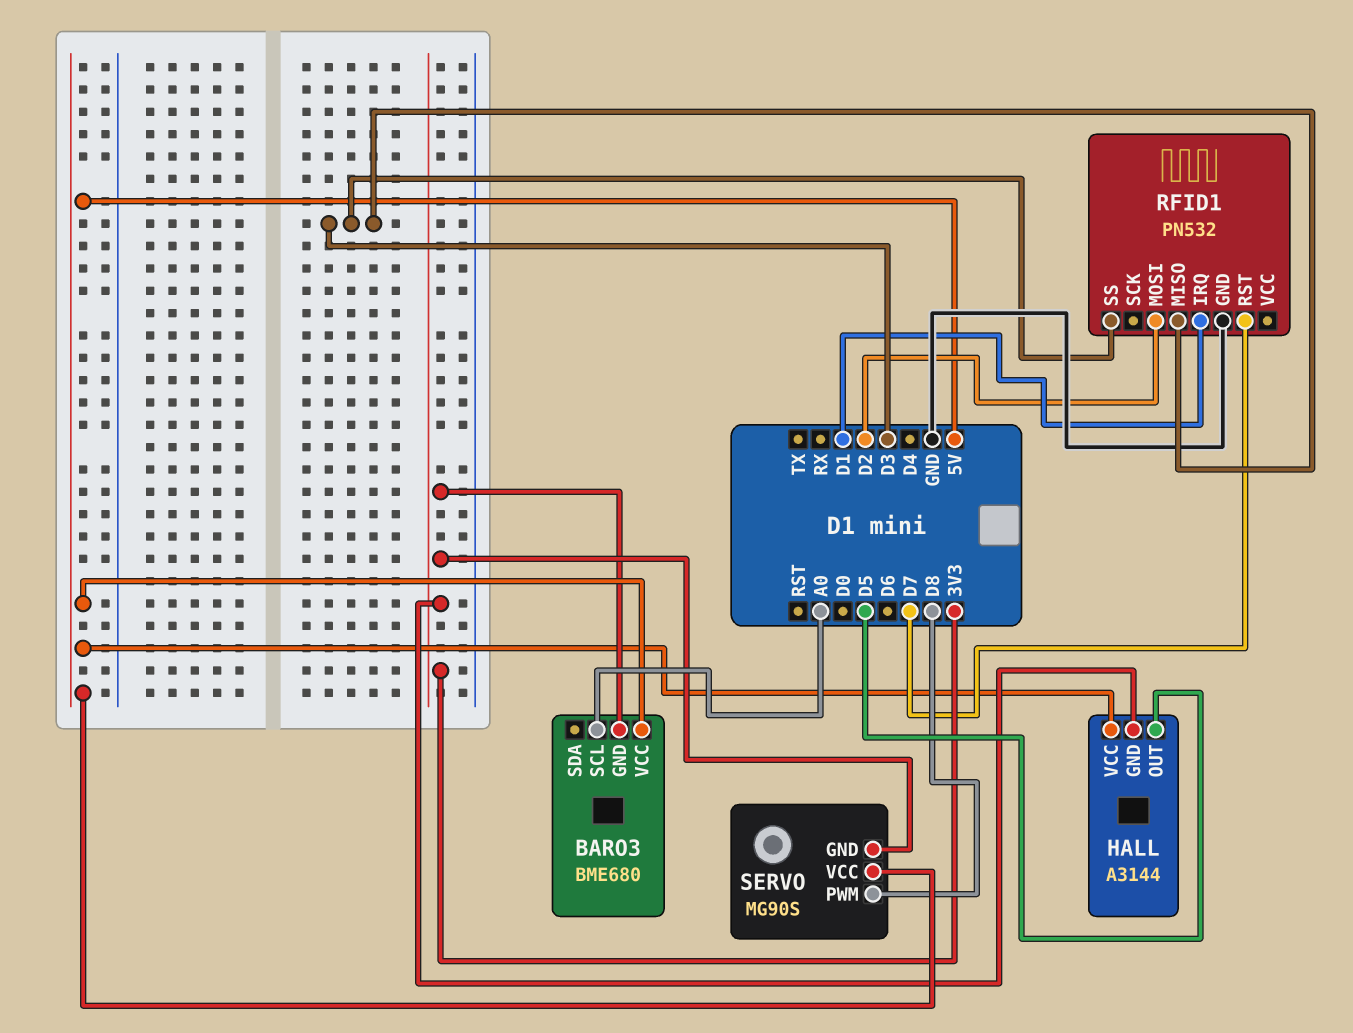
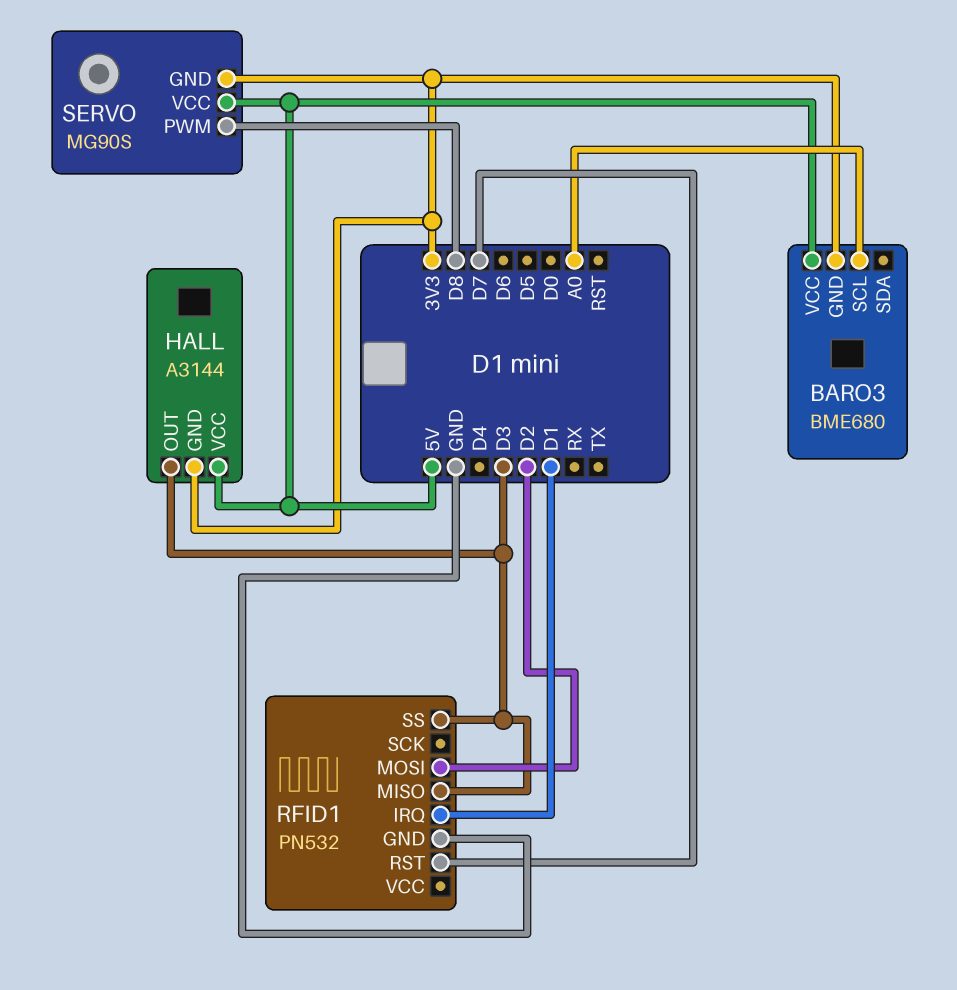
HALL pin OUT: D5 -> D3

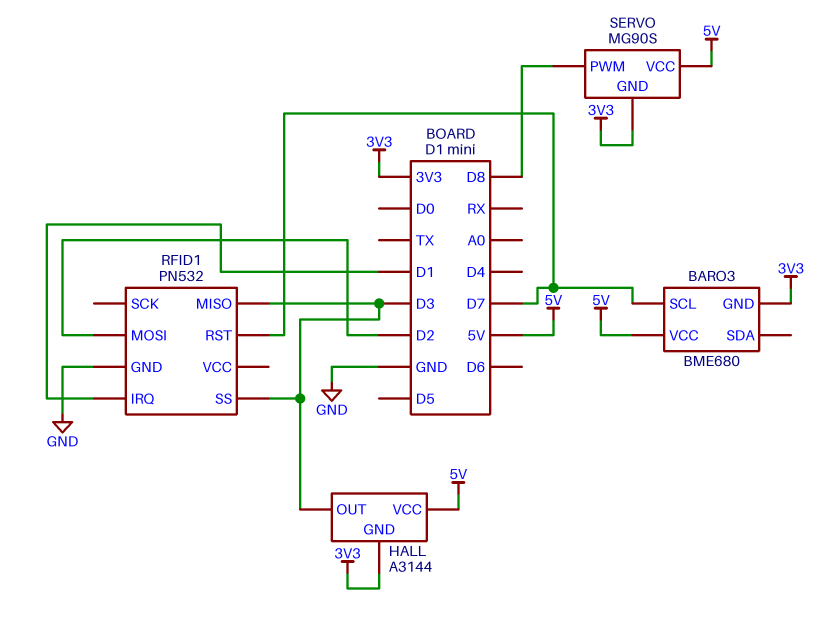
BARO3 pin SCL: A0 -> D7

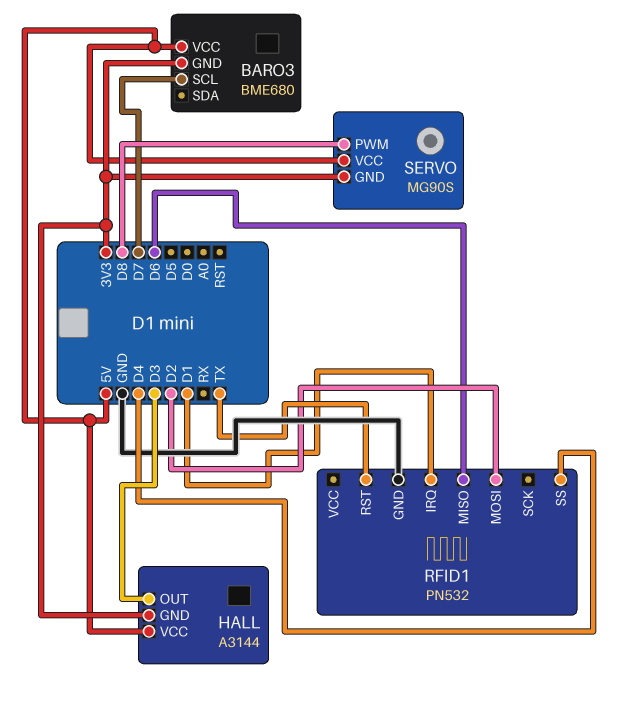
RFID1 pin MISO: D3 -> D6
RFID1 pin RST: D7 -> TX
RFID1 pin SS: D3 -> D4

